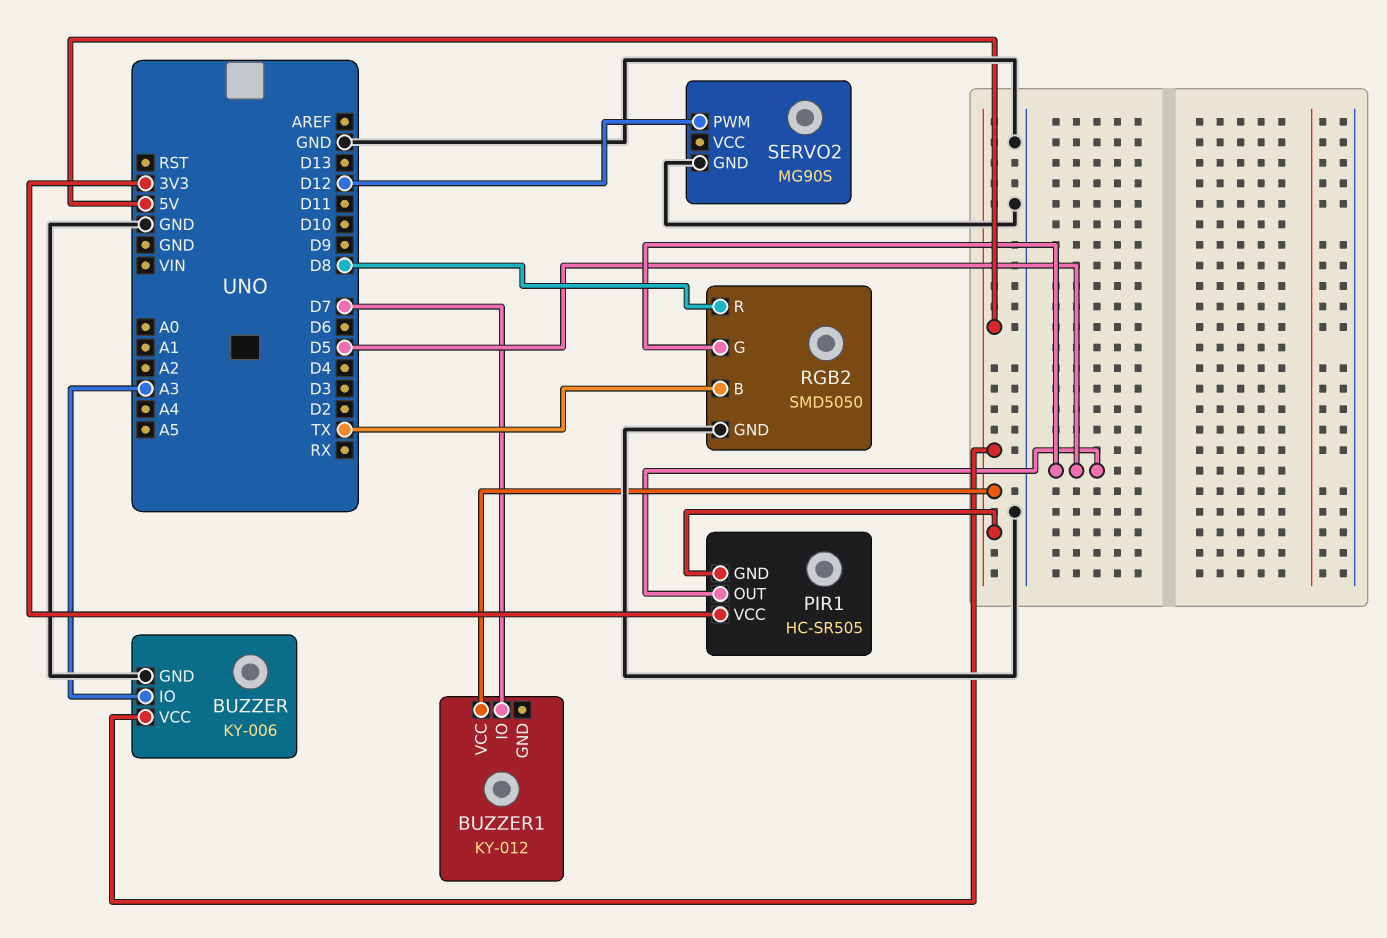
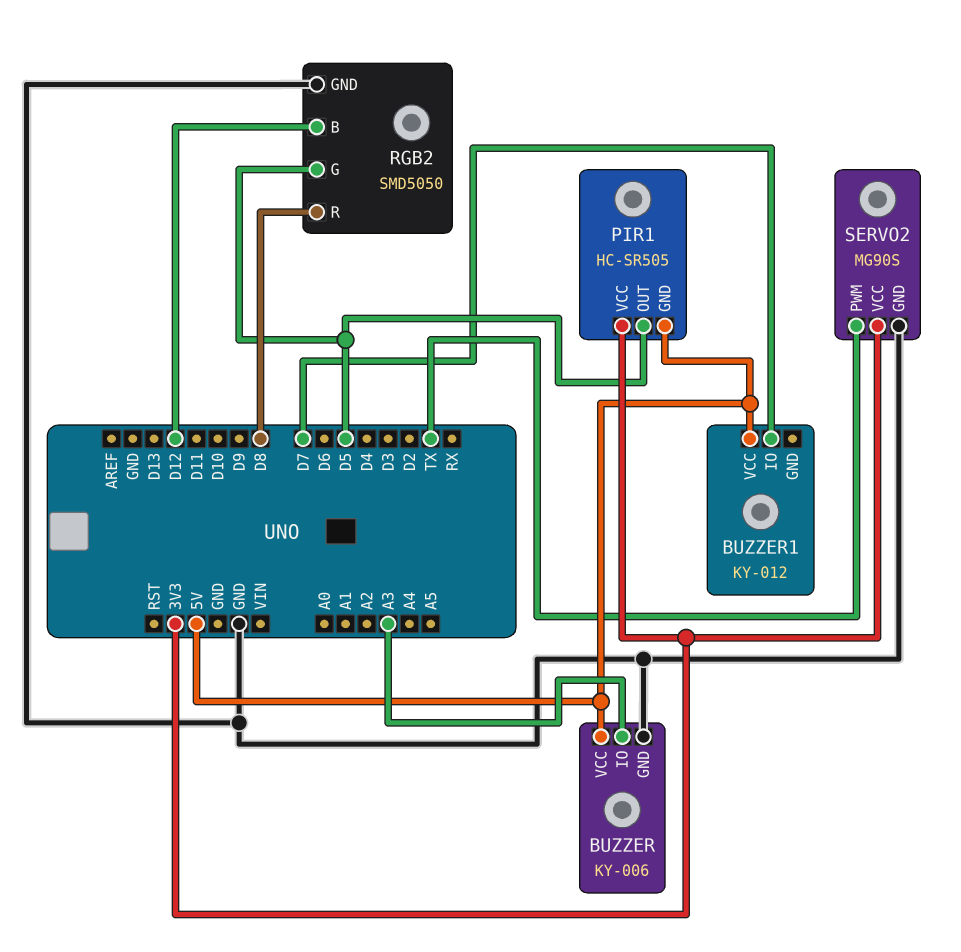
RGB2 pin B: TX -> D12
SERVO2 pin PWM: D12 -> TX
SERVO2 pin VCC: none -> 3V3

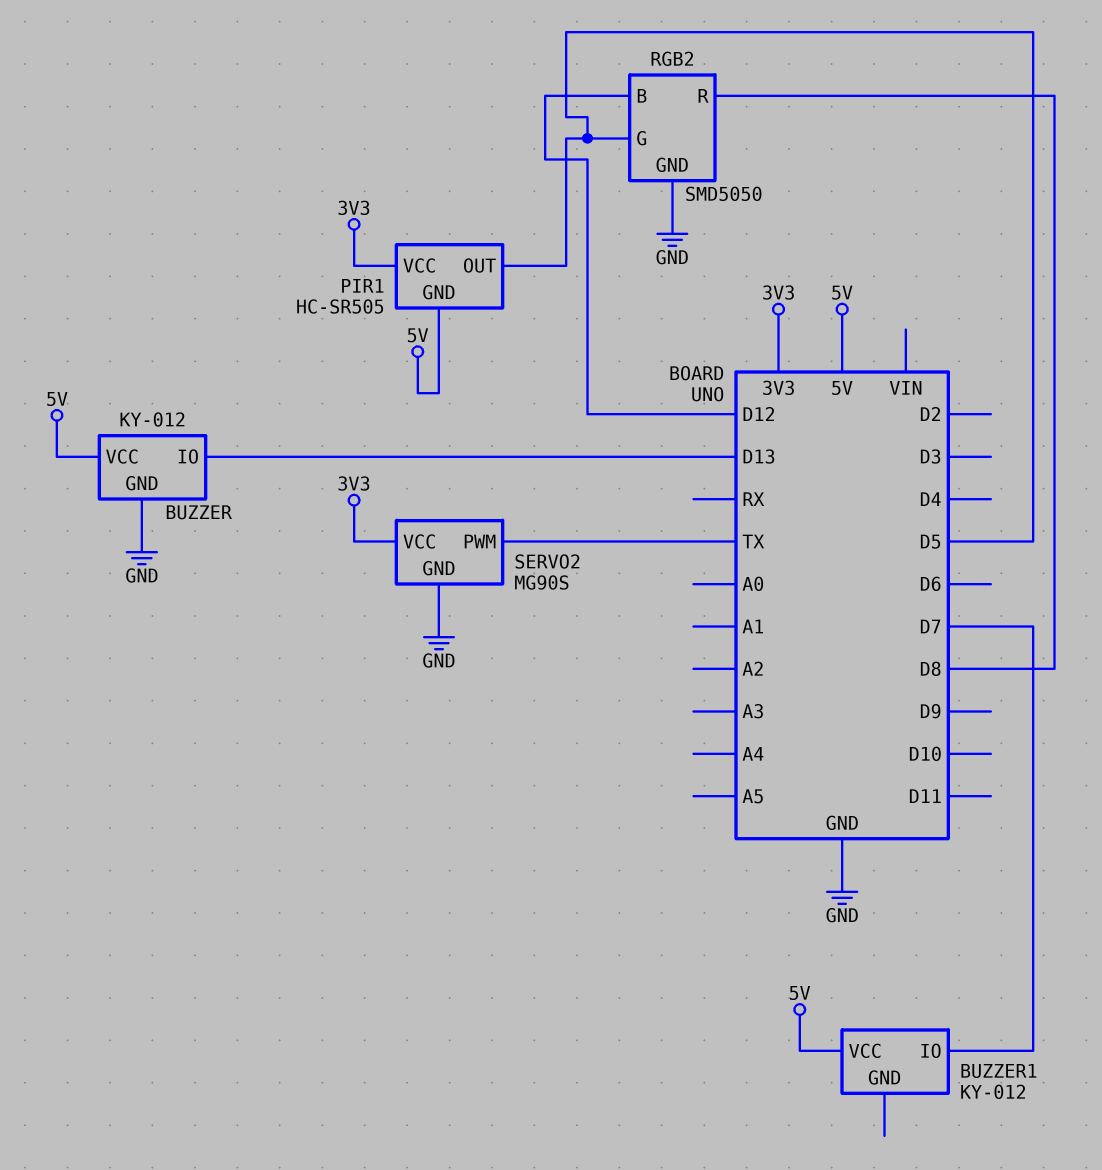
BUZZER: KY-006 -> KY-012
BUZZER pin IO: A3 -> D13

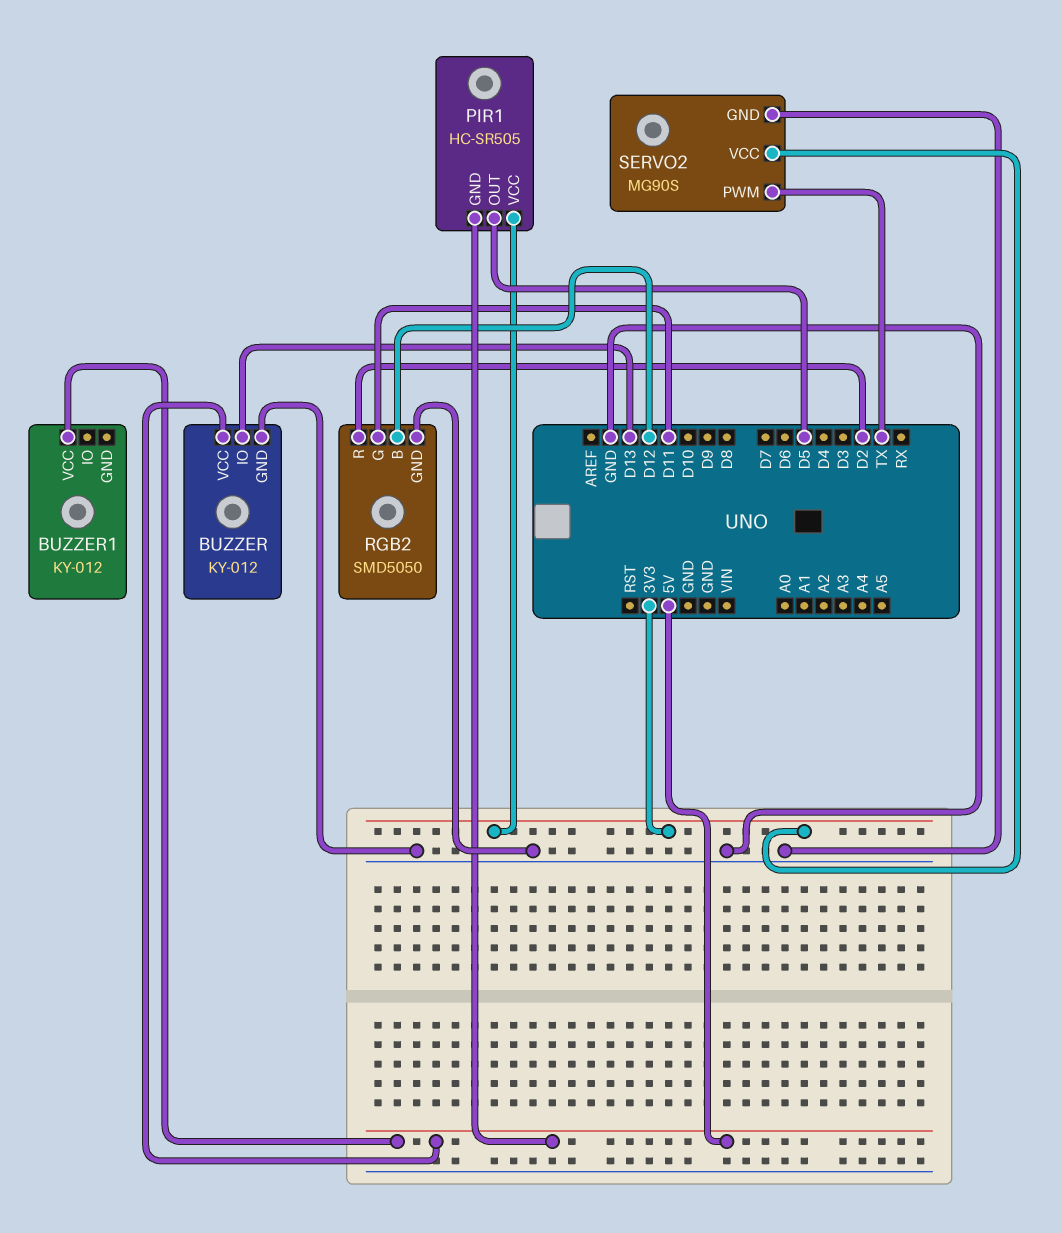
BUZZER1 pin IO: D7 -> none
RGB2 pin G: D5 -> D11
RGB2 pin R: D8 -> D2

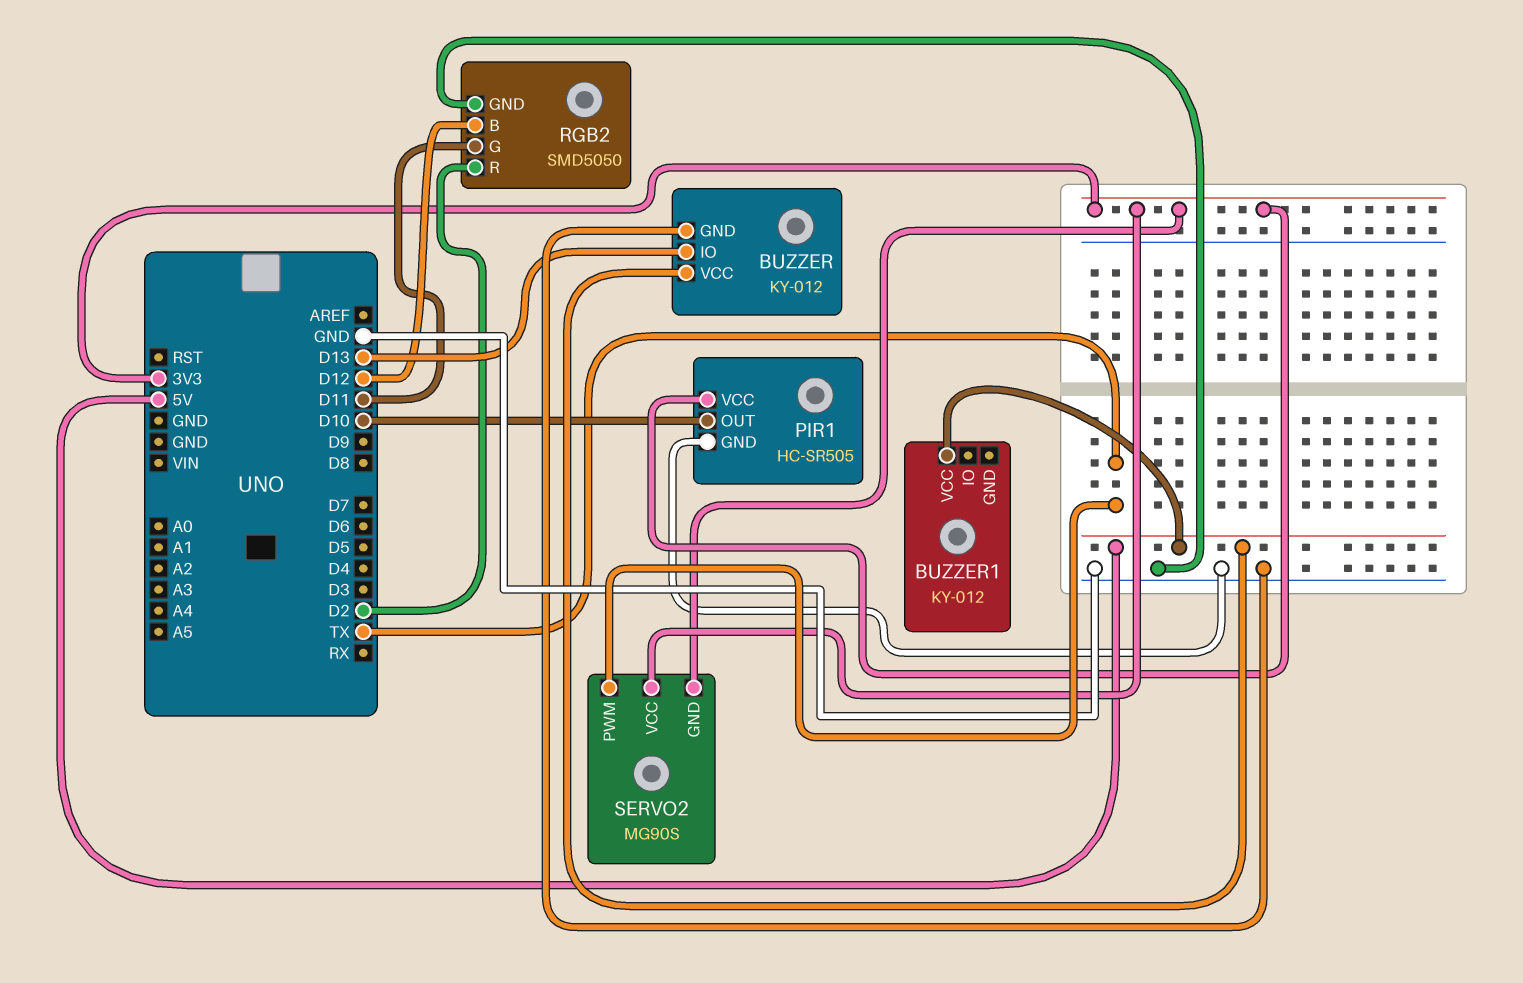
PIR1 pin GND: 5V -> GND
PIR1 pin OUT: D5 -> D10
SERVO2 pin GND: GND -> 3V3

